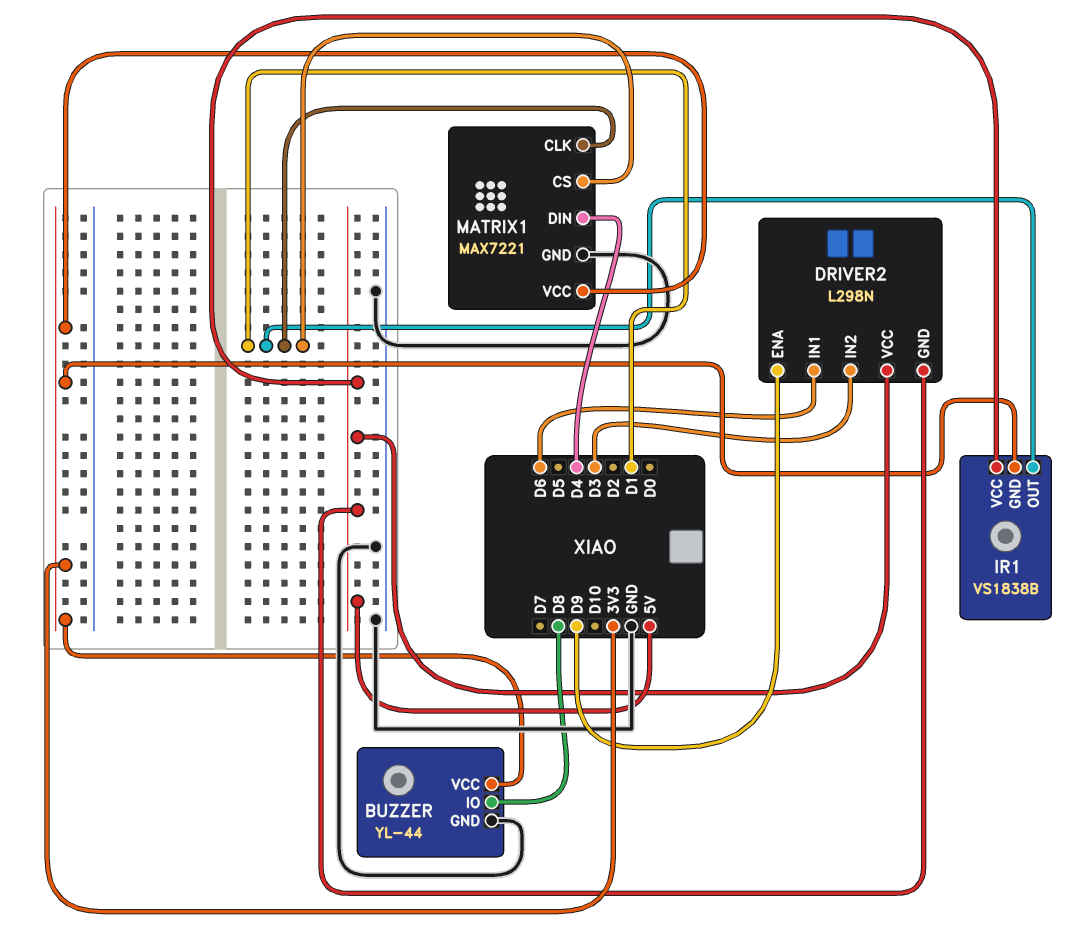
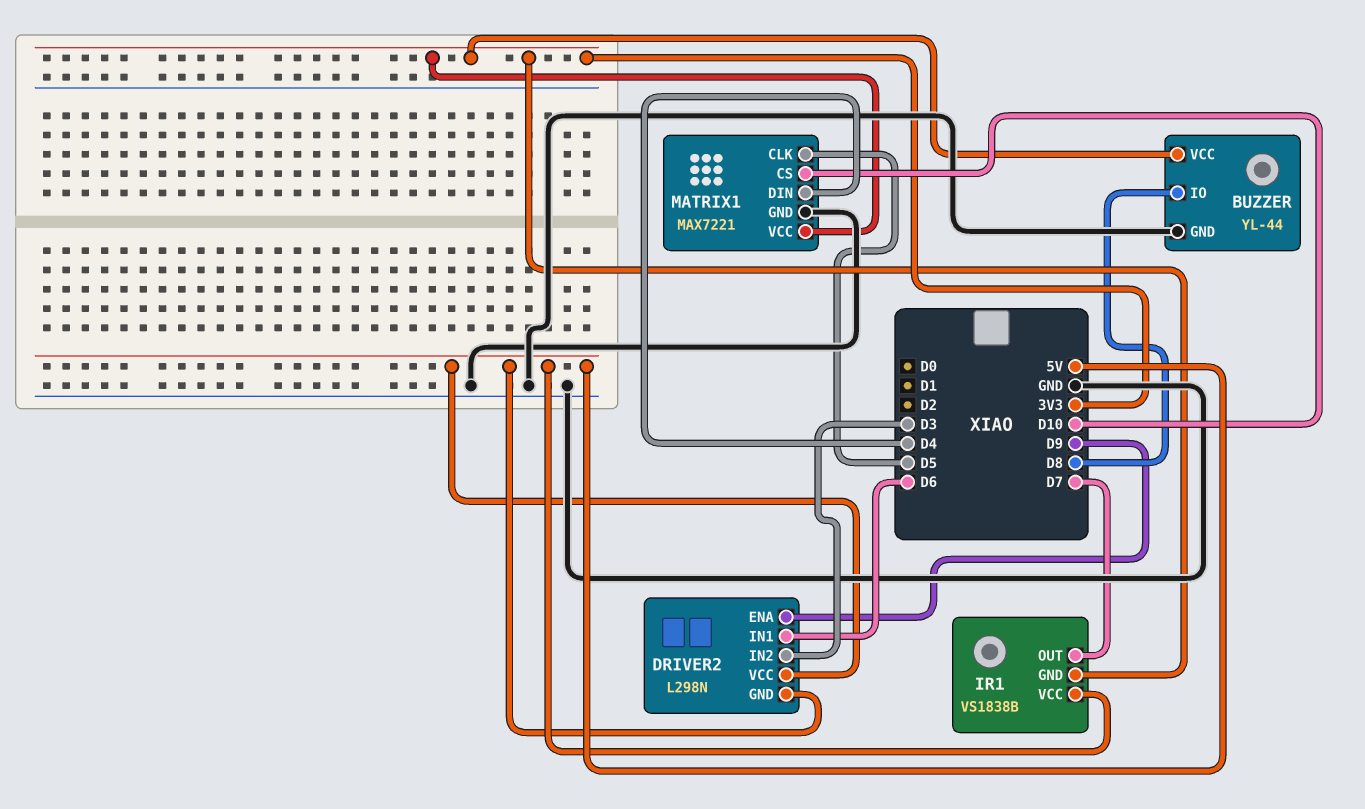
IR1 pin OUT: D1 -> D7
MATRIX1 pin CLK: D1 -> D5
MATRIX1 pin CS: D1 -> D10

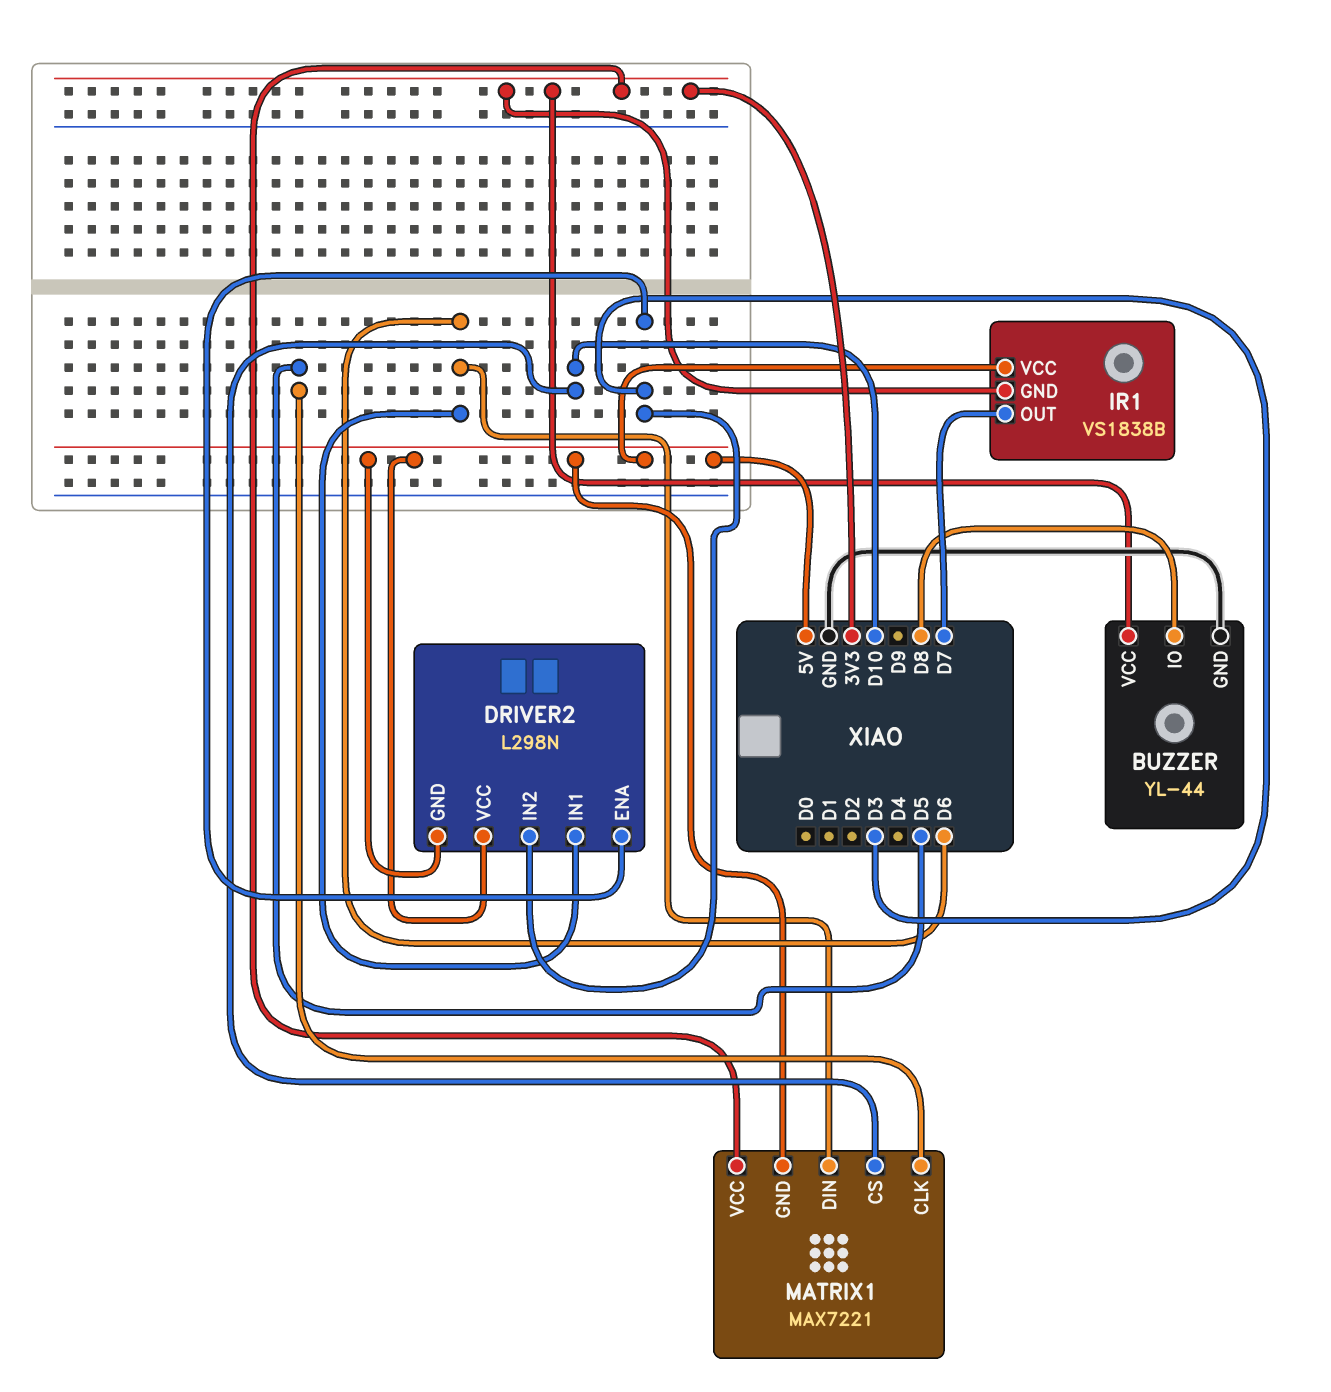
DRIVER2 pin ENA: D9 -> D3
MATRIX1 pin DIN: D4 -> D6
MATRIX1 pin GND: GND -> 5V

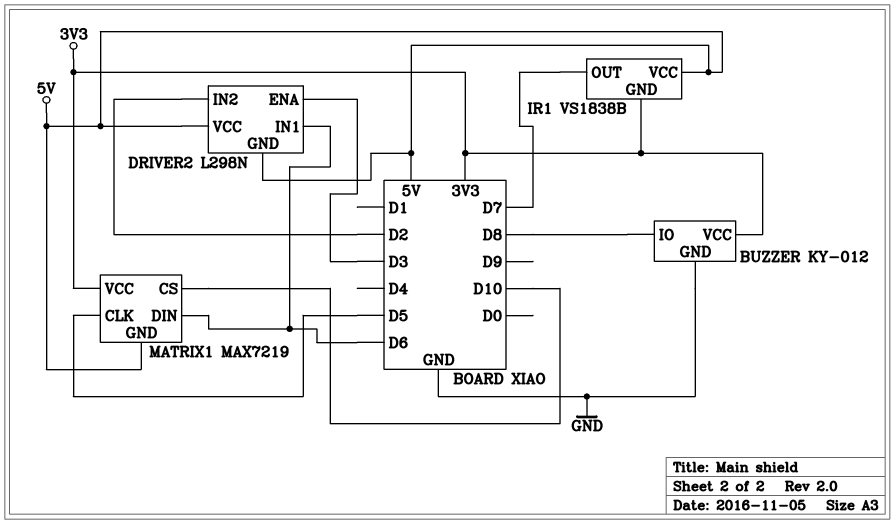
BUZZER: YL-44 -> KY-012
DRIVER2 pin IN2: D3 -> D2
MATRIX1: MAX7221 -> MAX7219

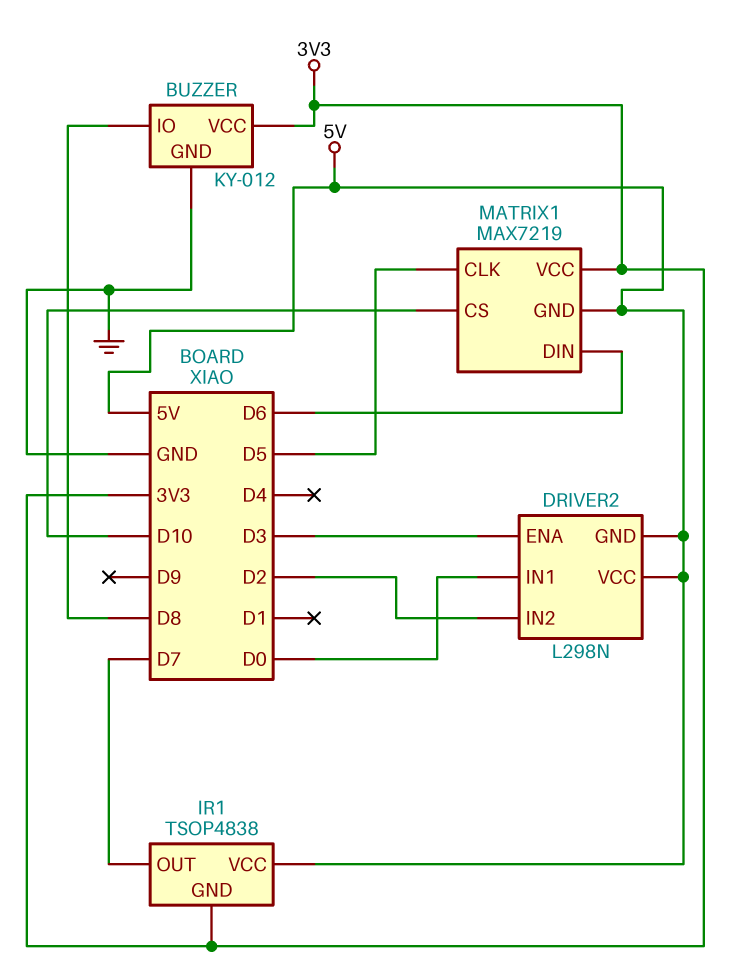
DRIVER2 pin IN1: D6 -> D0
IR1: VS1838B -> TSOP4838

